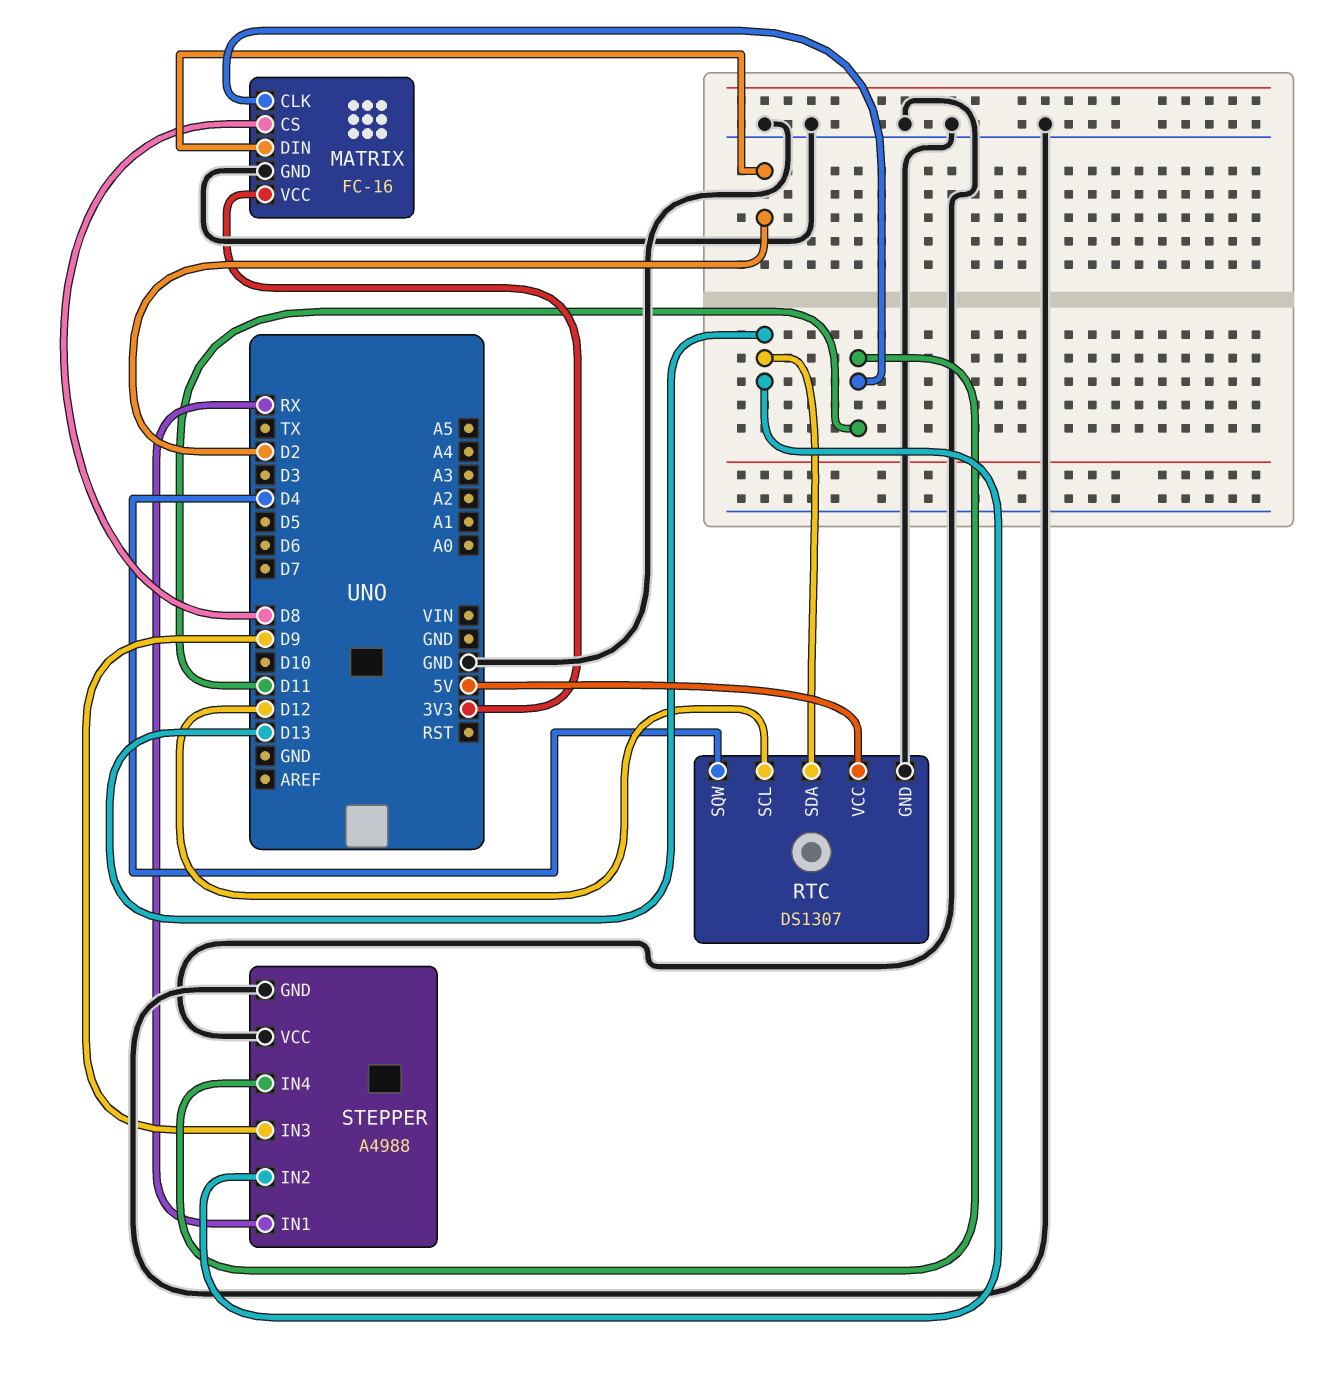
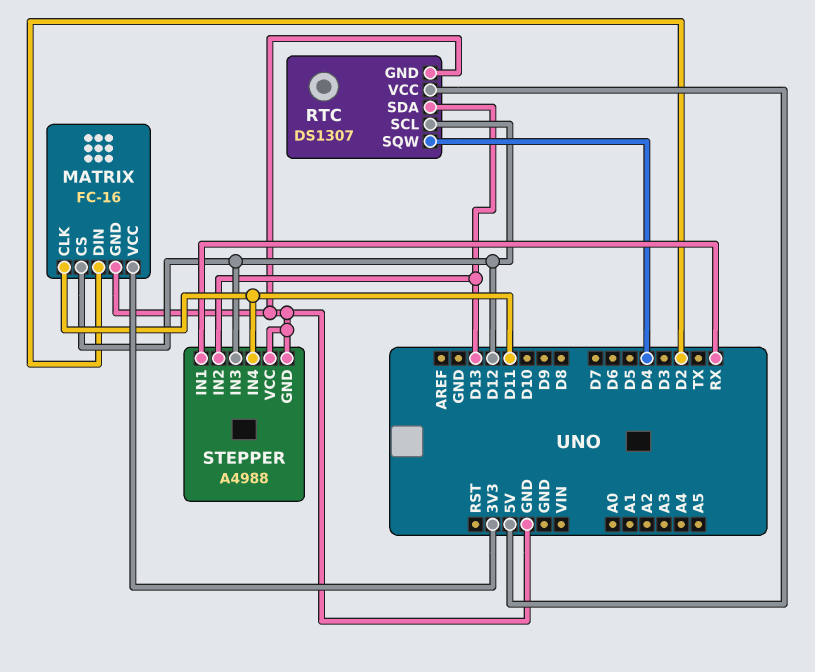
MATRIX pin CS: D8 -> D12
STEPPER pin IN3: D9 -> D12

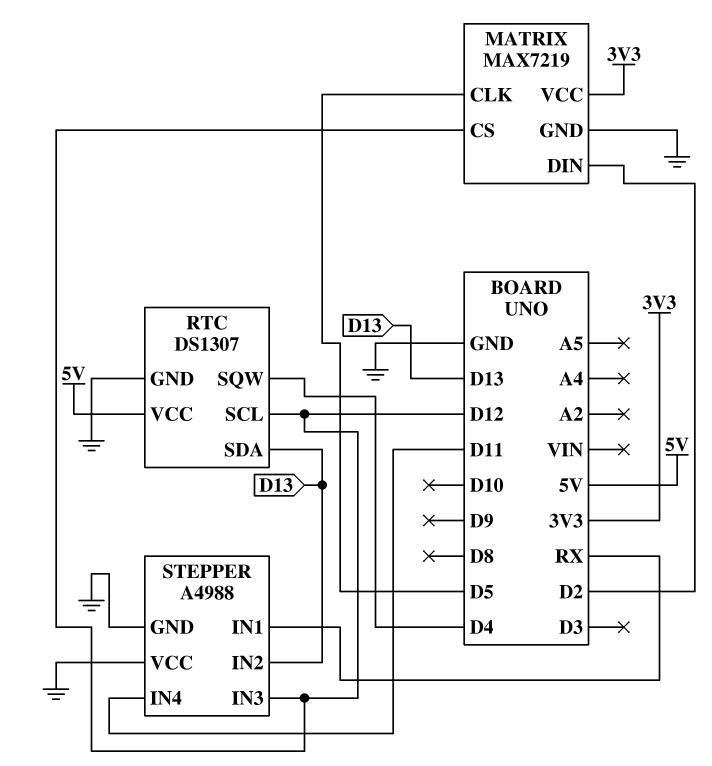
MATRIX: FC-16 -> MAX7219
MATRIX pin CLK: D11 -> D5

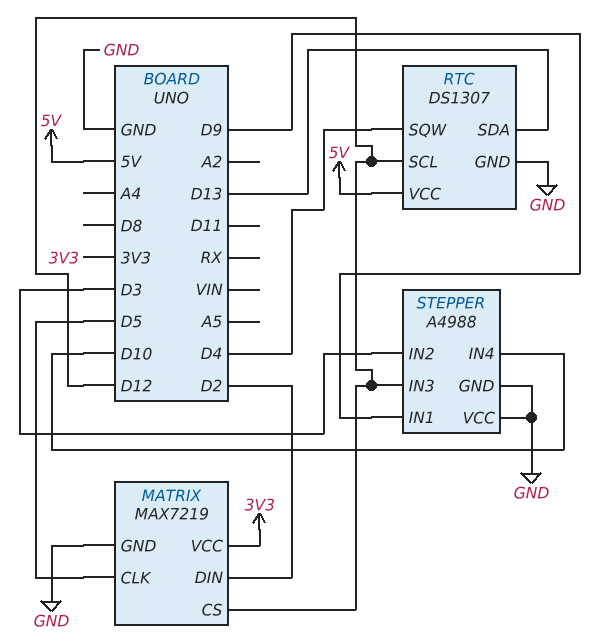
STEPPER pin IN1: RX -> D9
STEPPER pin IN2: D13 -> D3
STEPPER pin IN4: D11 -> D10

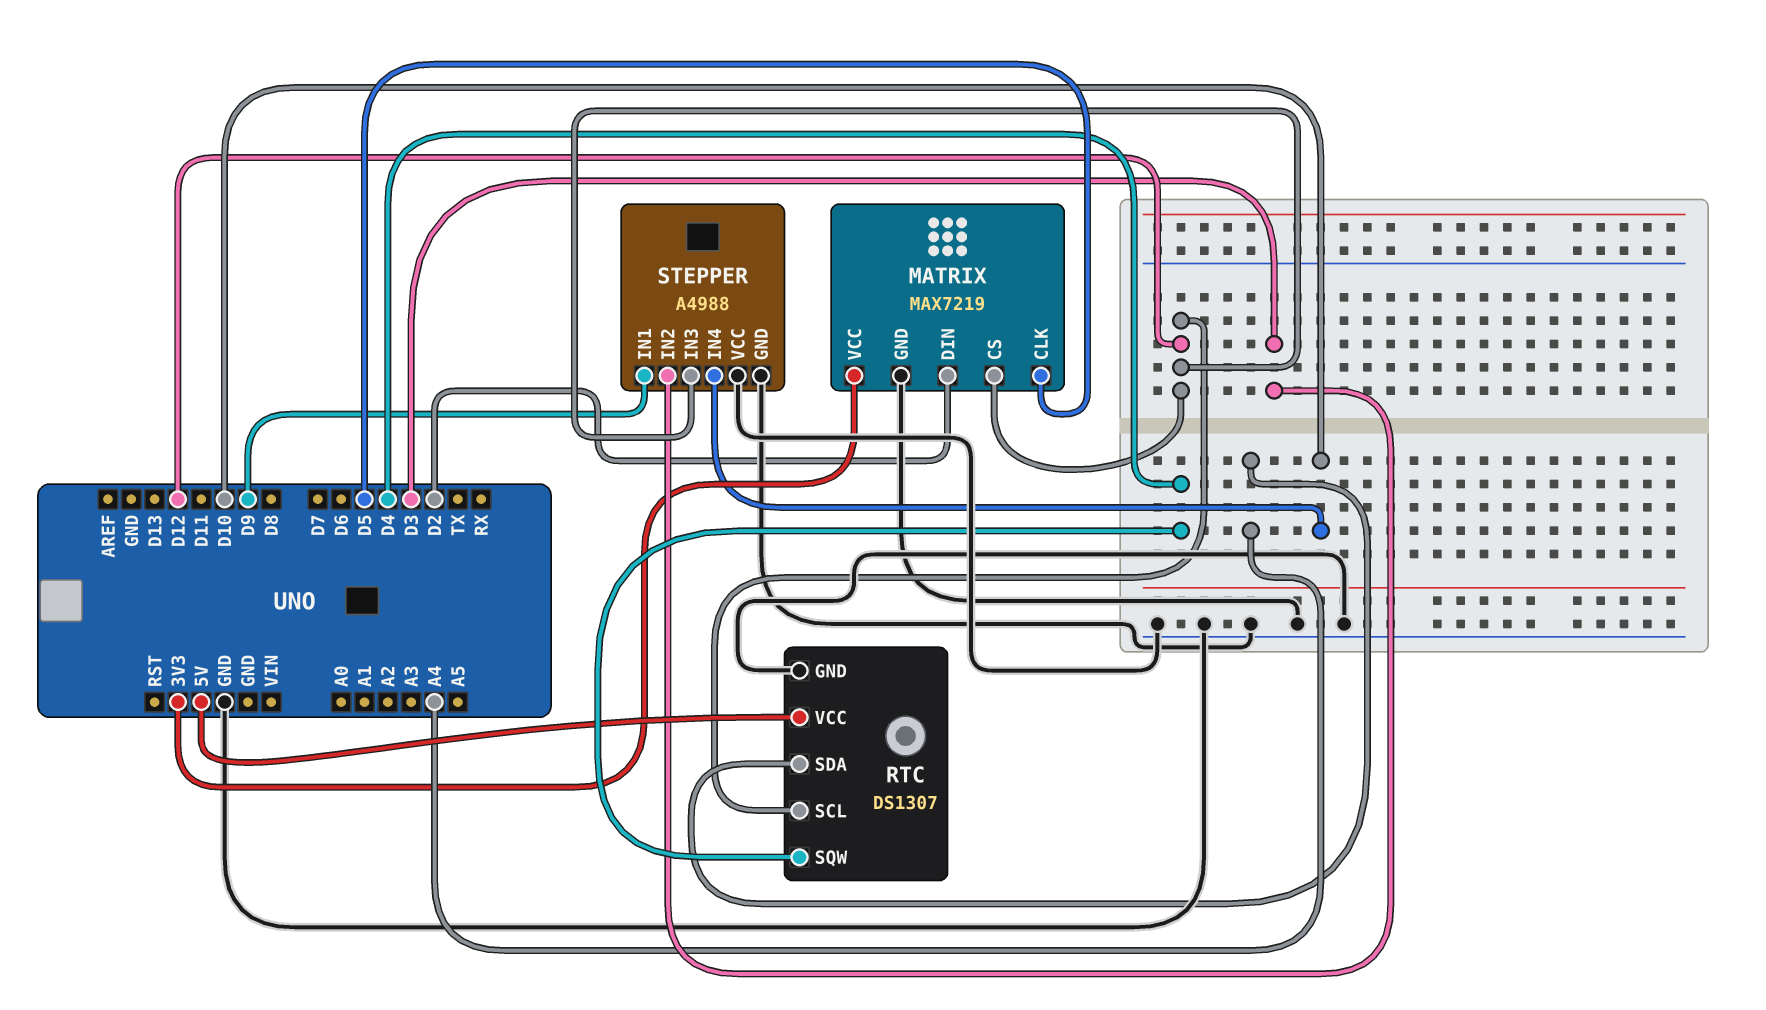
RTC pin SDA: D13 -> A4

